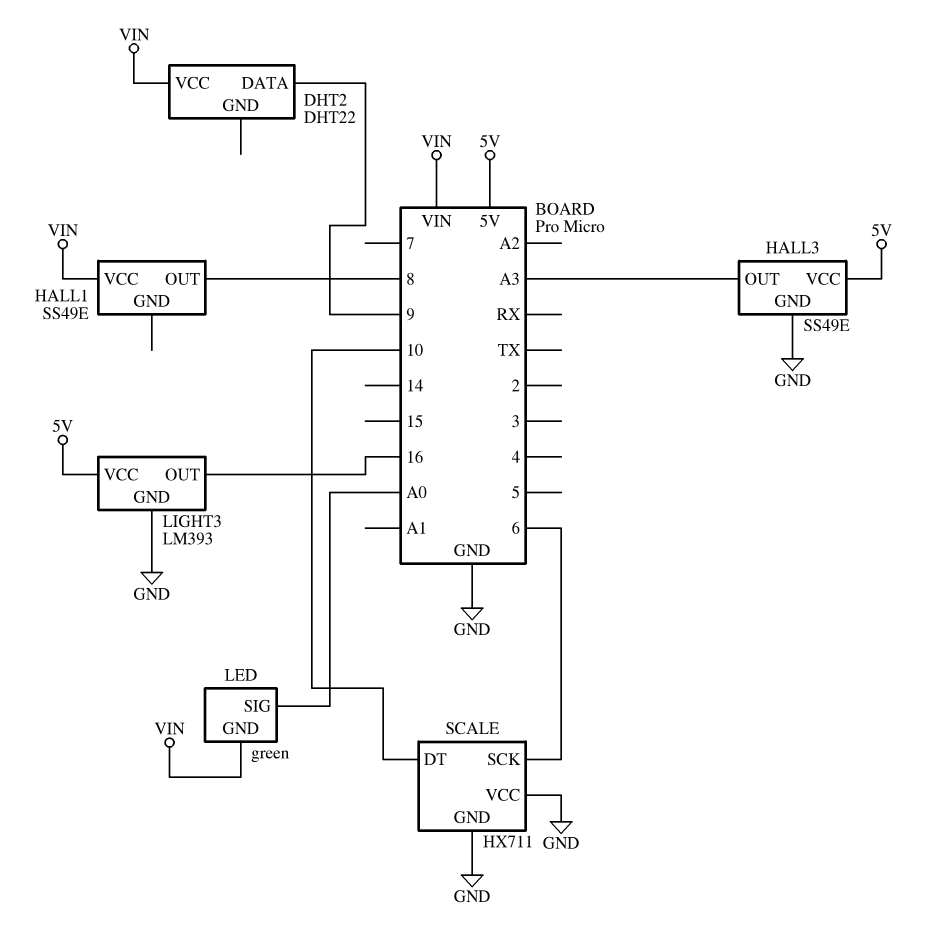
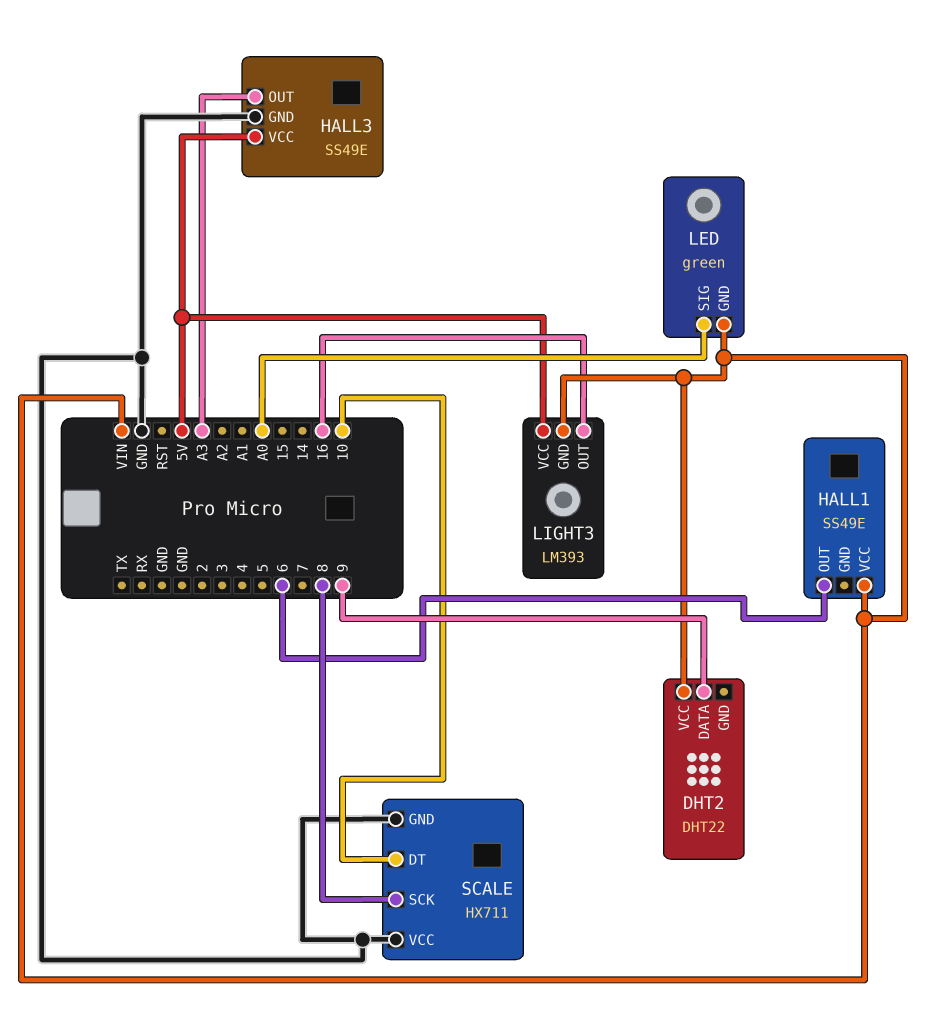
HALL1 pin OUT: 8 -> 6
LIGHT3 pin GND: GND -> VIN
SCALE pin SCK: 6 -> 8

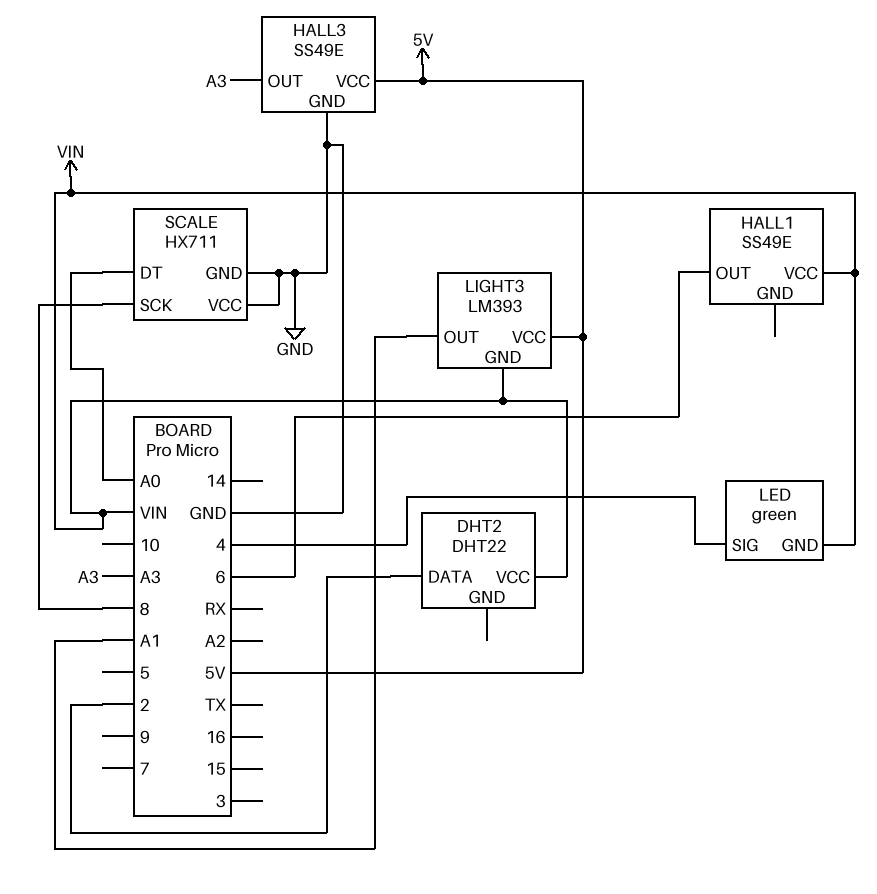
DHT2 pin DATA: 9 -> 2
LED pin SIG: A0 -> 4
LIGHT3 pin OUT: 16 -> A1
SCALE pin DT: 10 -> A0

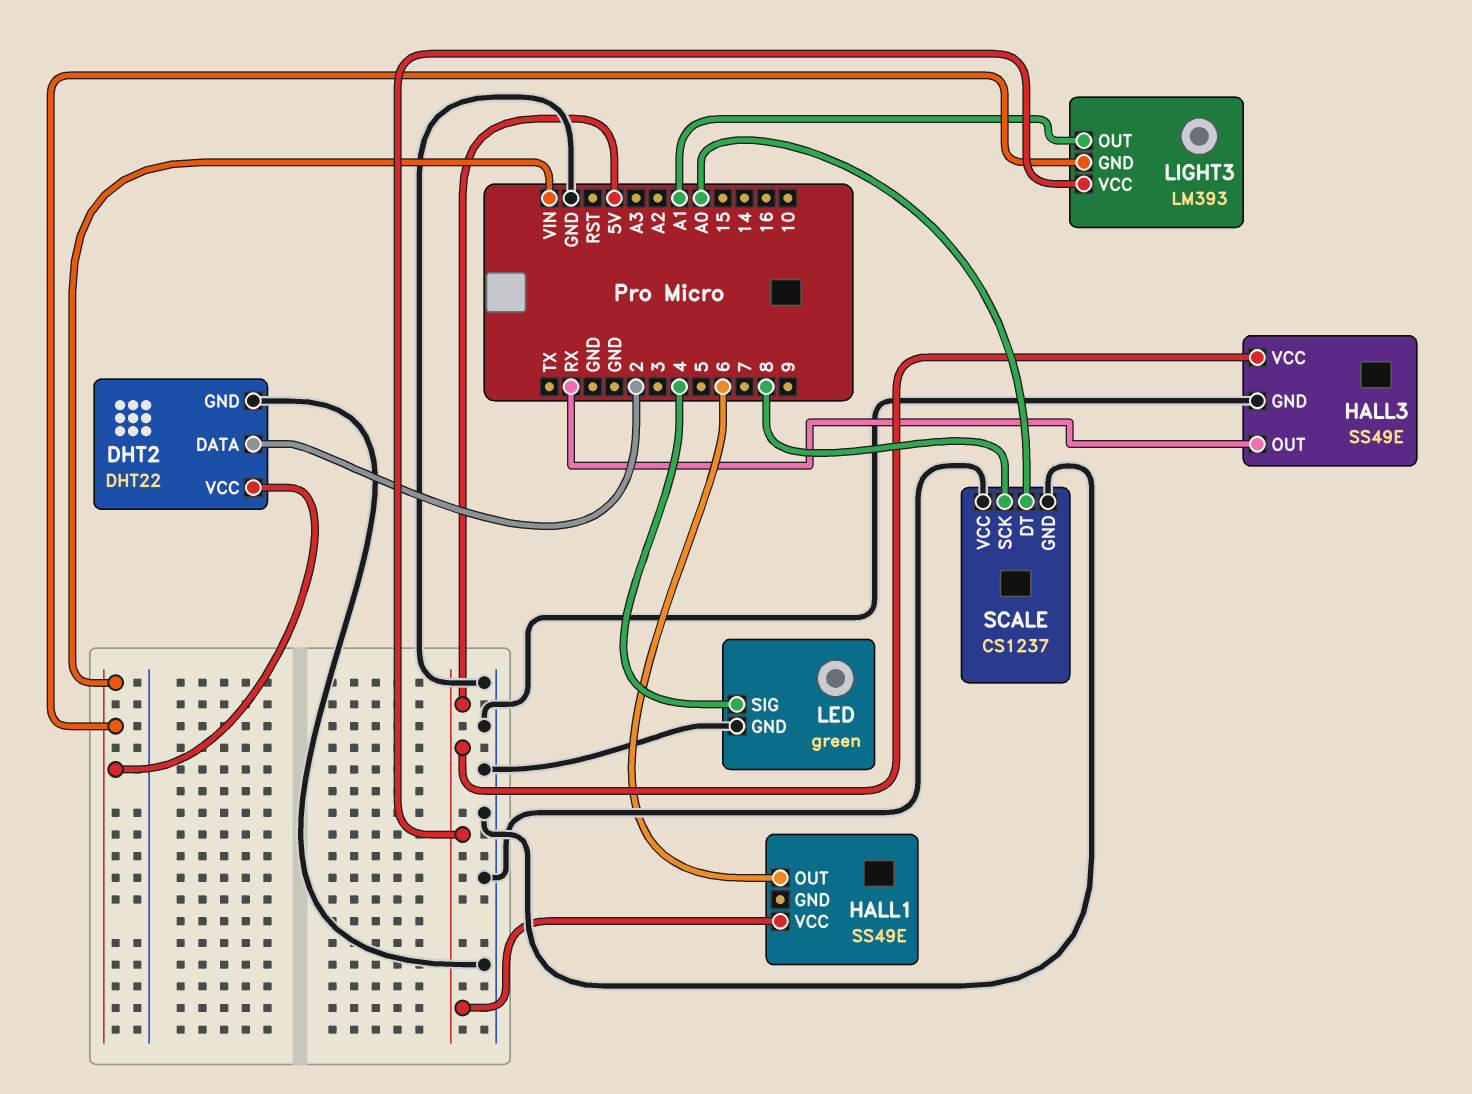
DHT2 pin GND: none -> GND
HALL1 pin VCC: VIN -> 5V
HALL3 pin OUT: A3 -> RX
LED pin GND: VIN -> GND
SCALE: HX711 -> CS1237

